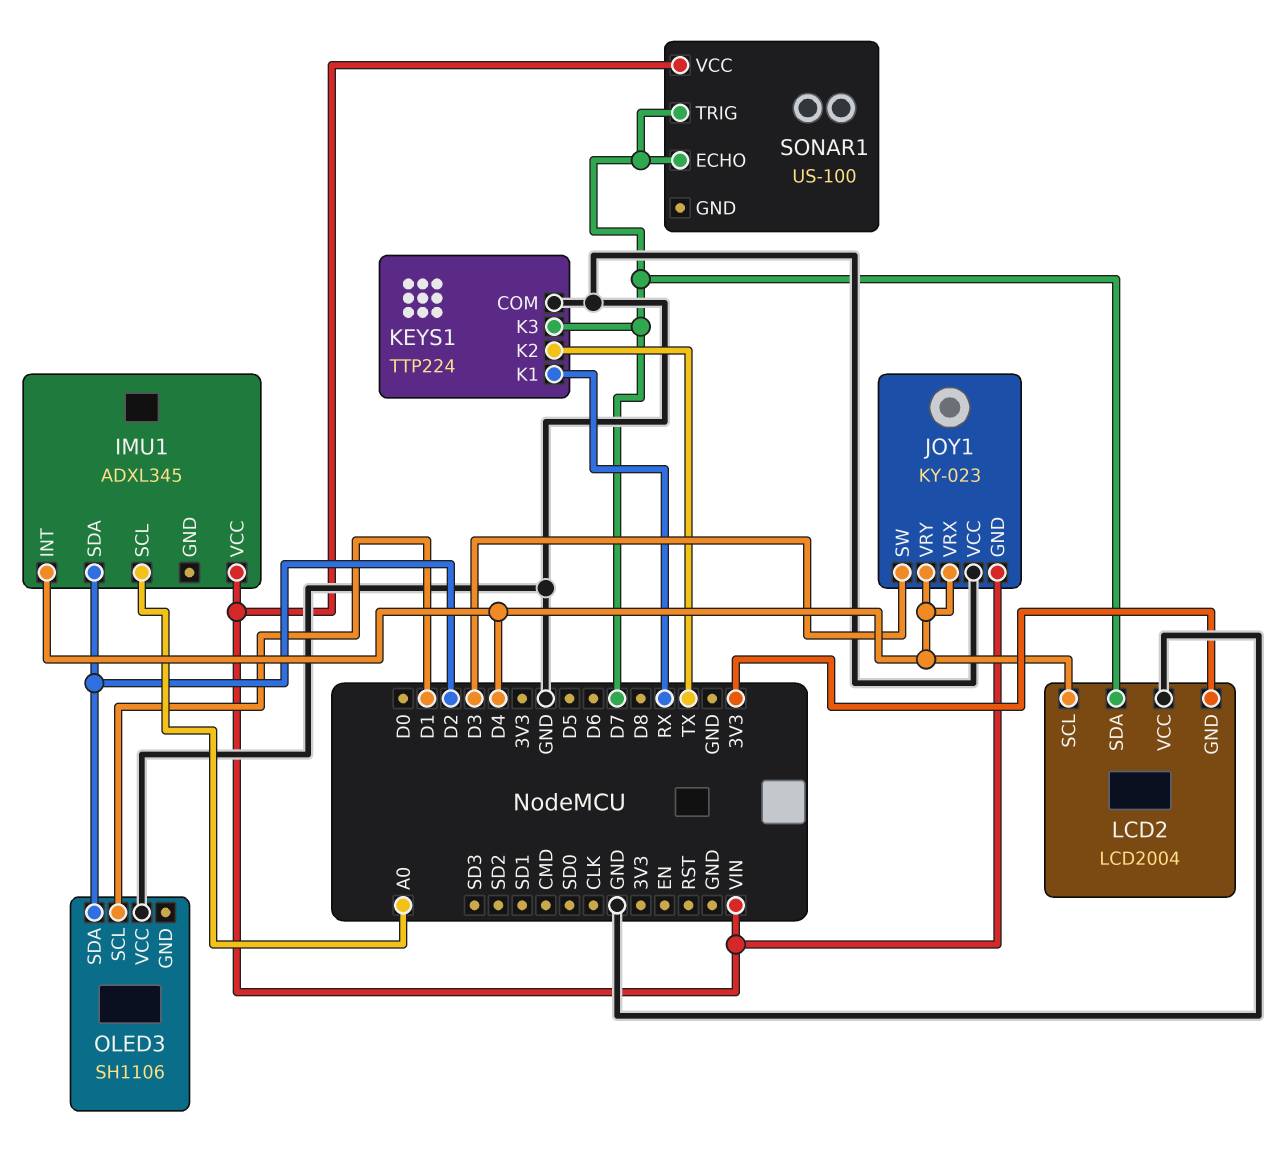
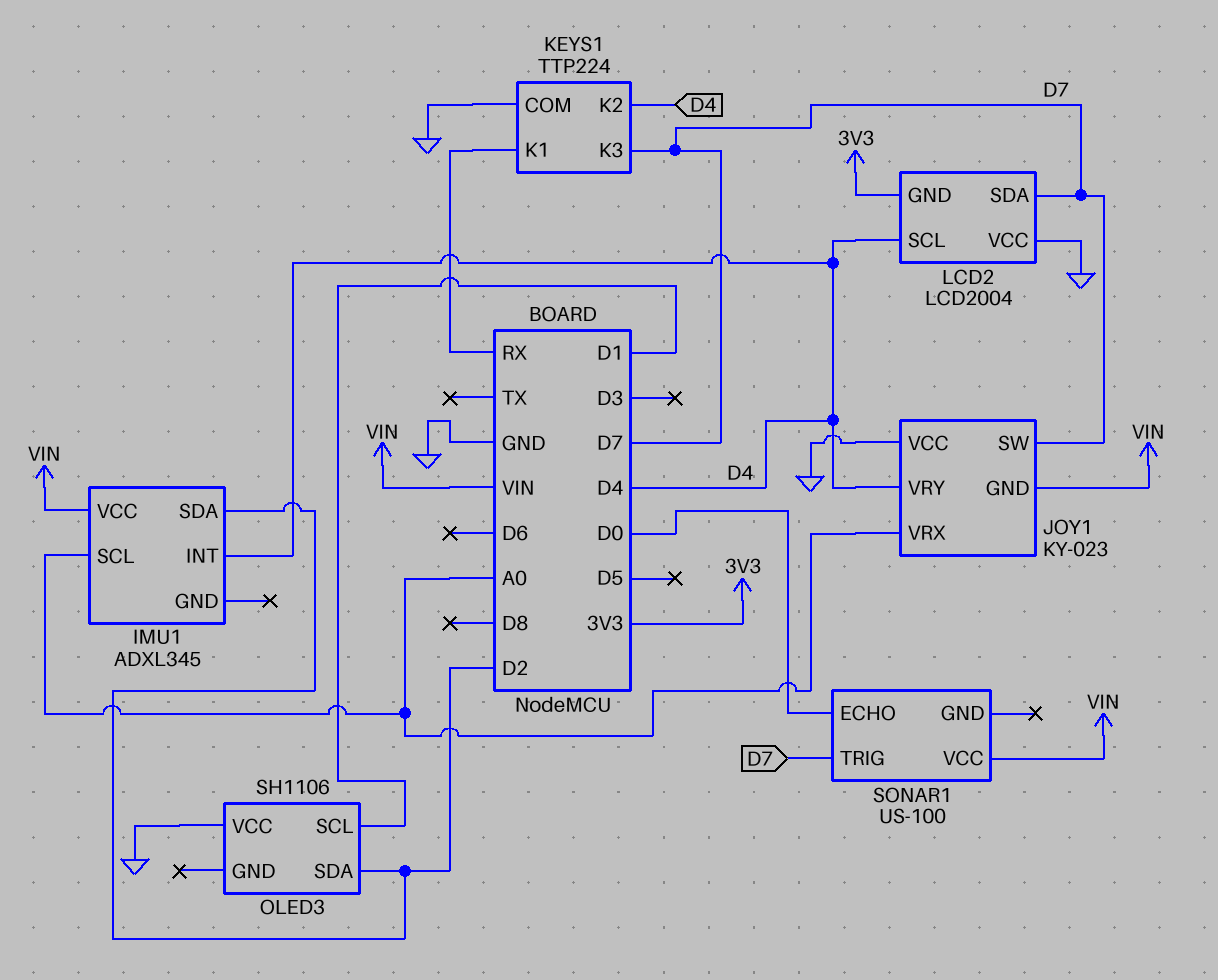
JOY1 pin SW: D3 -> D7
JOY1 pin VRX: D4 -> A0
KEYS1 pin K2: TX -> D4
SONAR1 pin ECHO: D7 -> D0

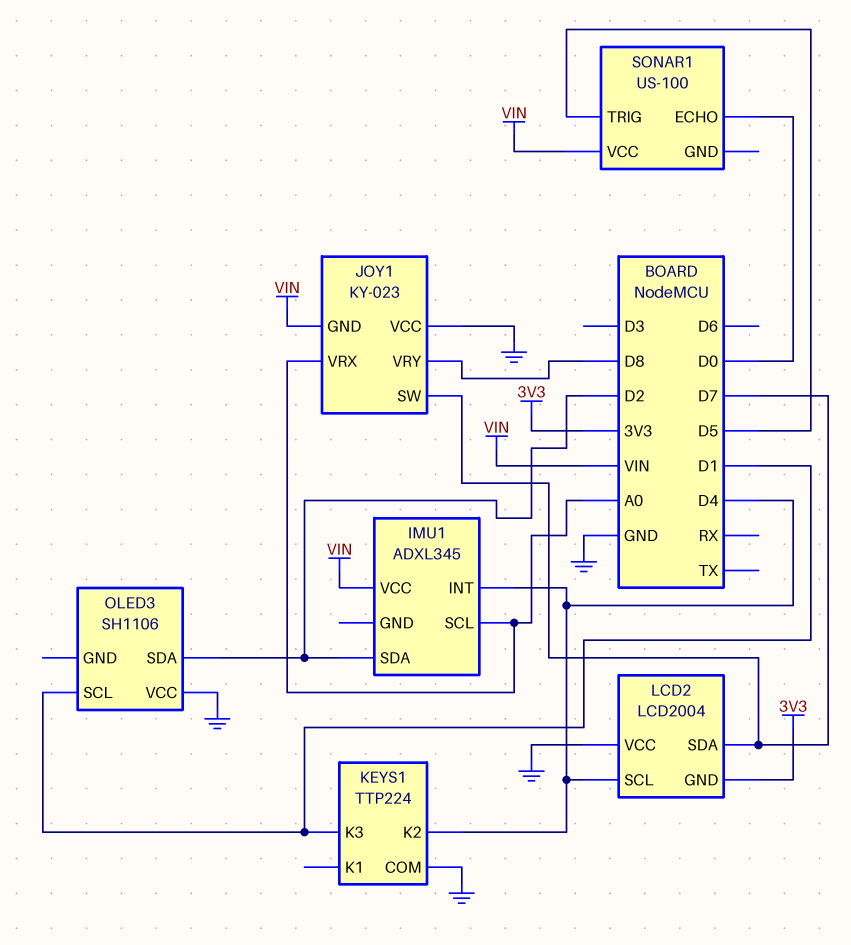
JOY1 pin VRY: D4 -> D8
KEYS1 pin K1: RX -> none
KEYS1 pin K3: D7 -> D1
SONAR1 pin TRIG: D7 -> D5

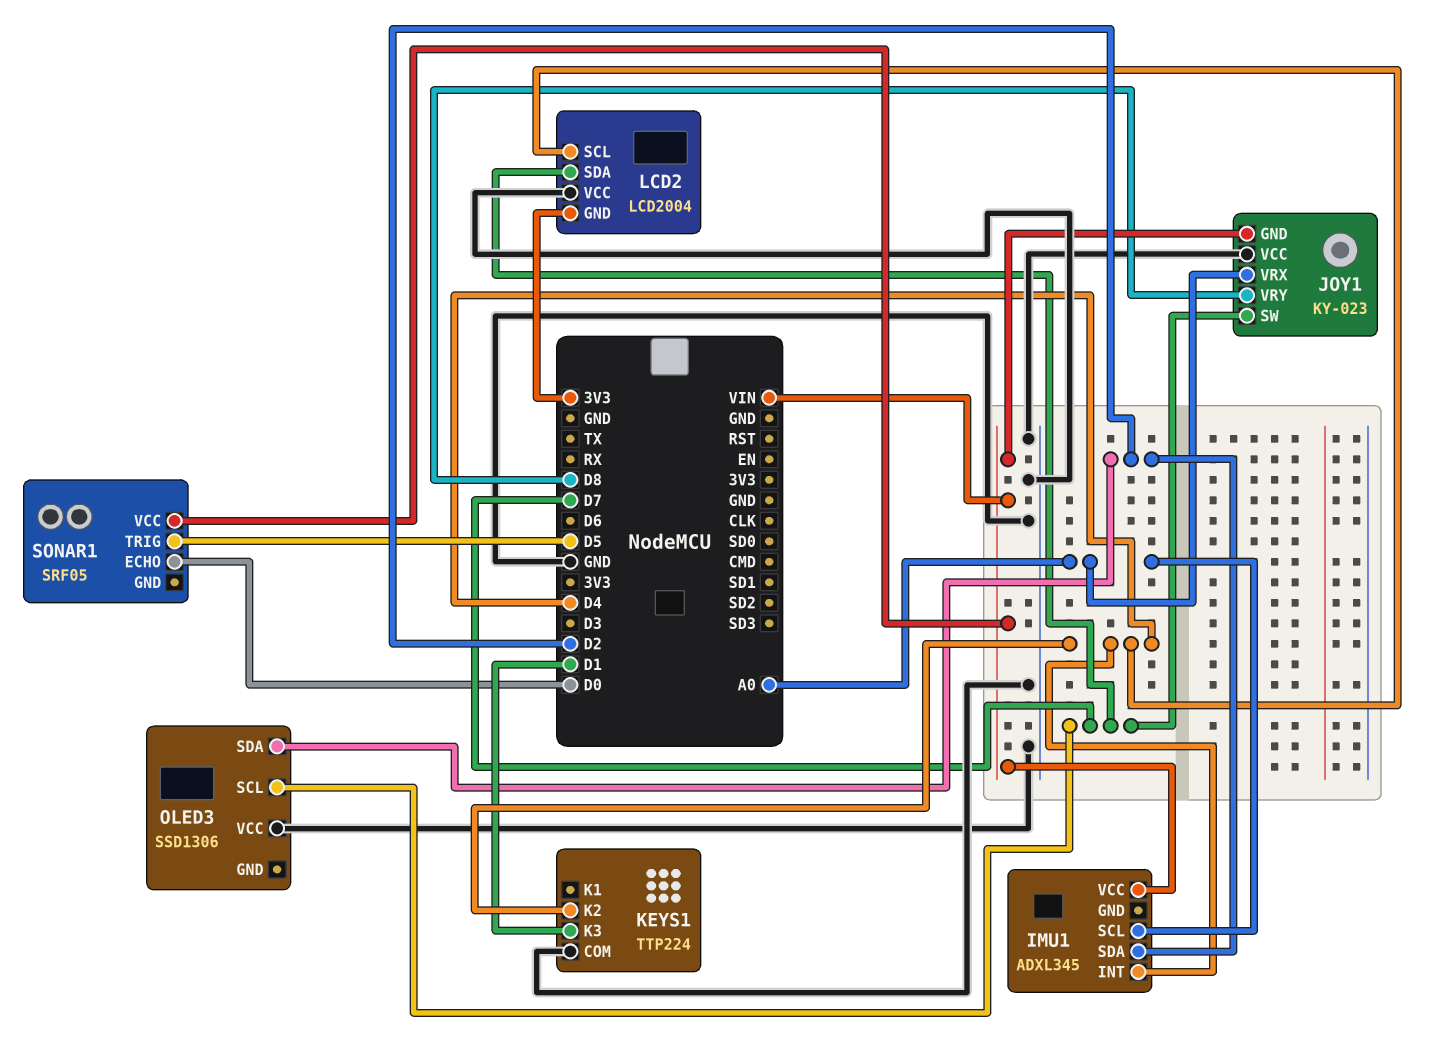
OLED3: SH1106 -> SSD1306
OLED3 pin SCL: D1 -> D7
SONAR1: US-100 -> SRF05

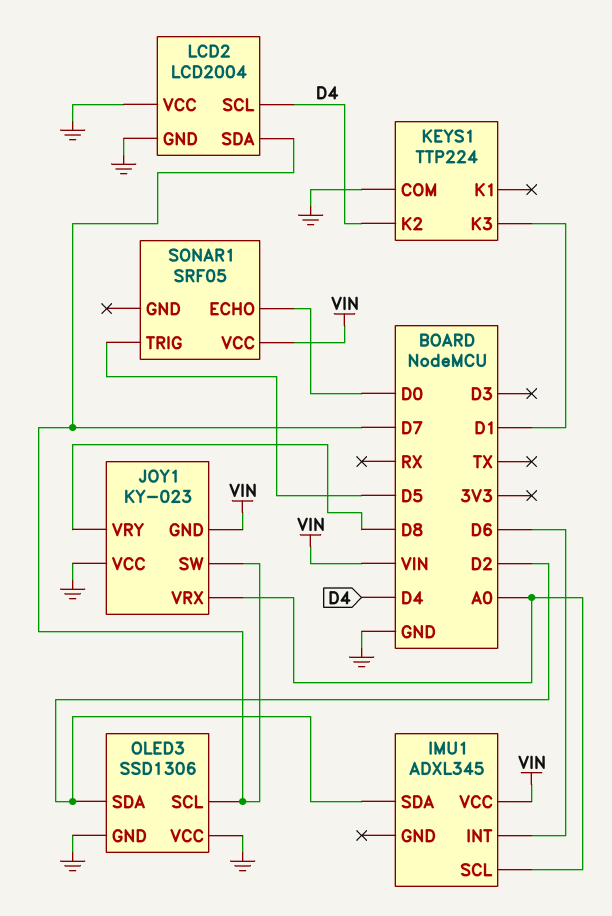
IMU1 pin INT: D4 -> D6
LCD2 pin GND: 3V3 -> GND
OLED3 pin GND: none -> GND

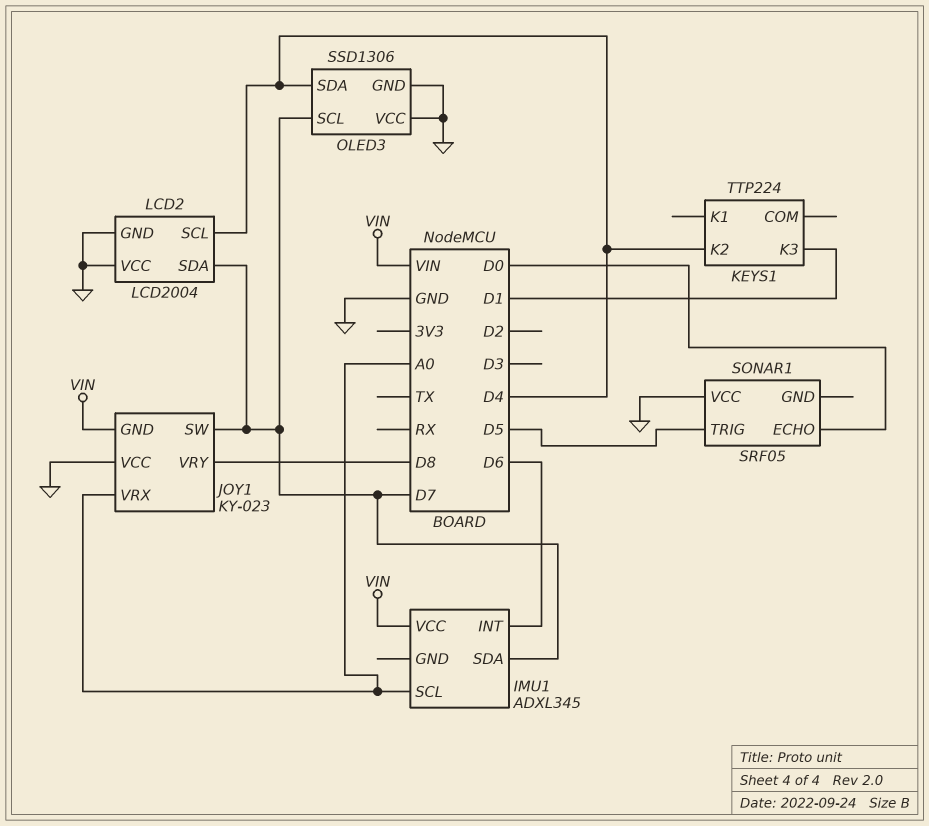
IMU1 pin SDA: D2 -> D7
KEYS1 pin COM: GND -> none
OLED3 pin SDA: D2 -> D4
SONAR1 pin VCC: VIN -> GND

